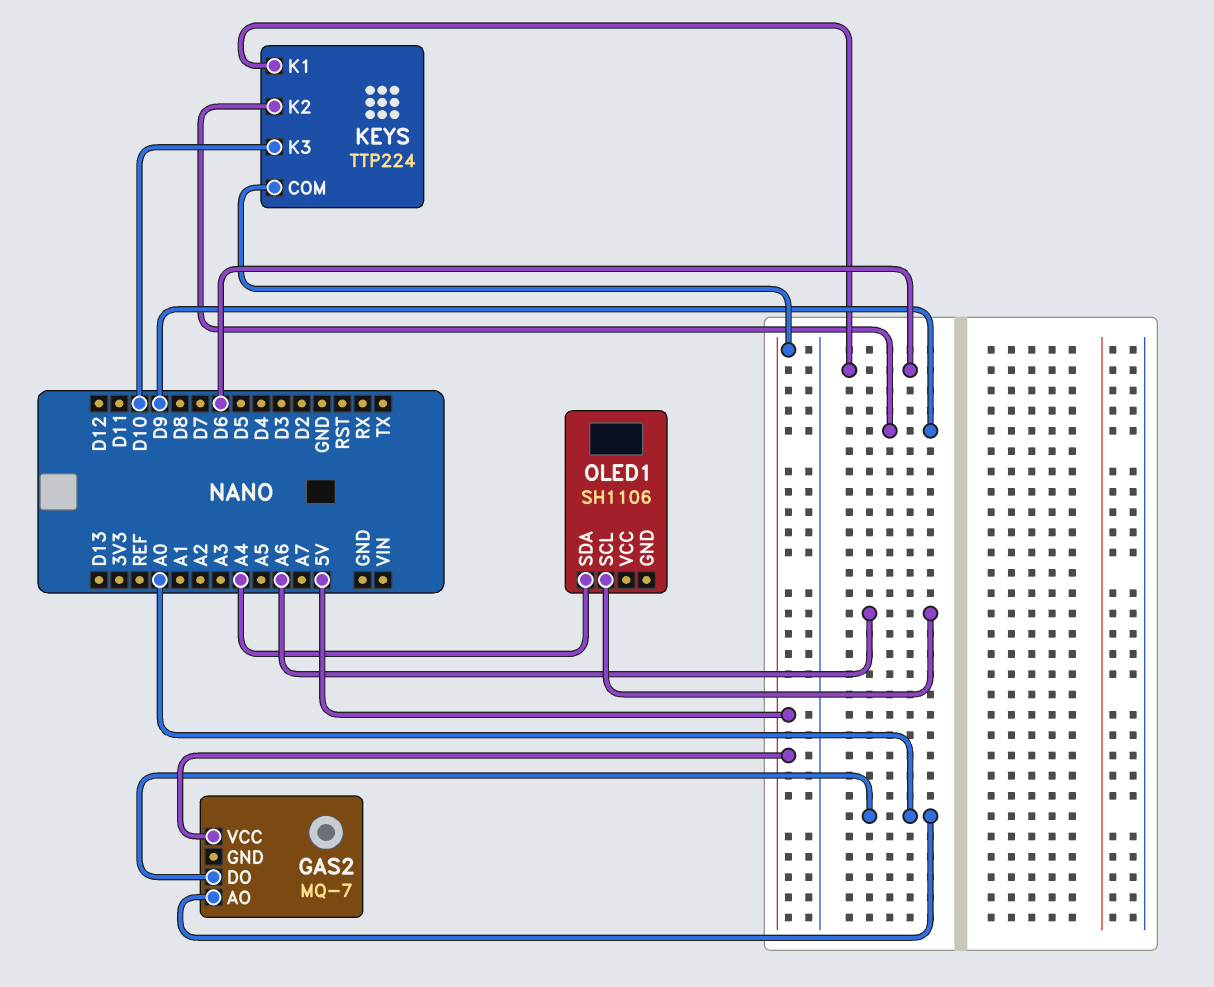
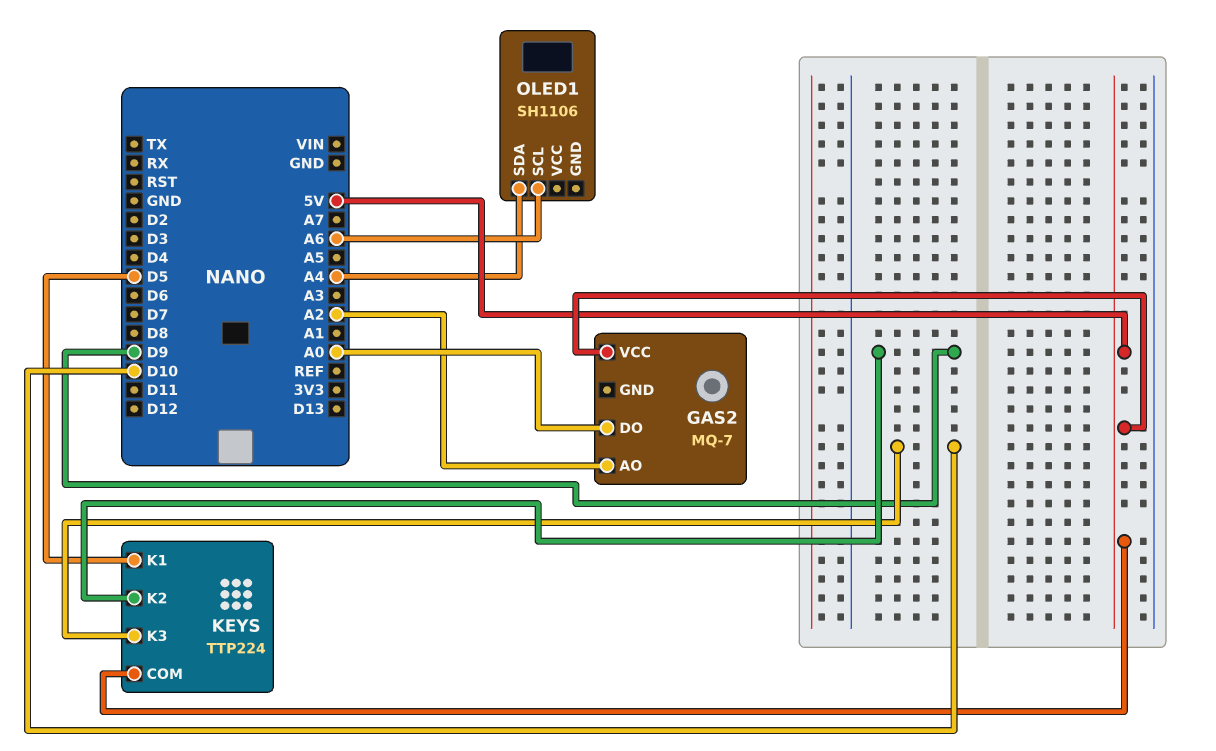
GAS2 pin AO: A0 -> A2
KEYS pin K1: D6 -> D5

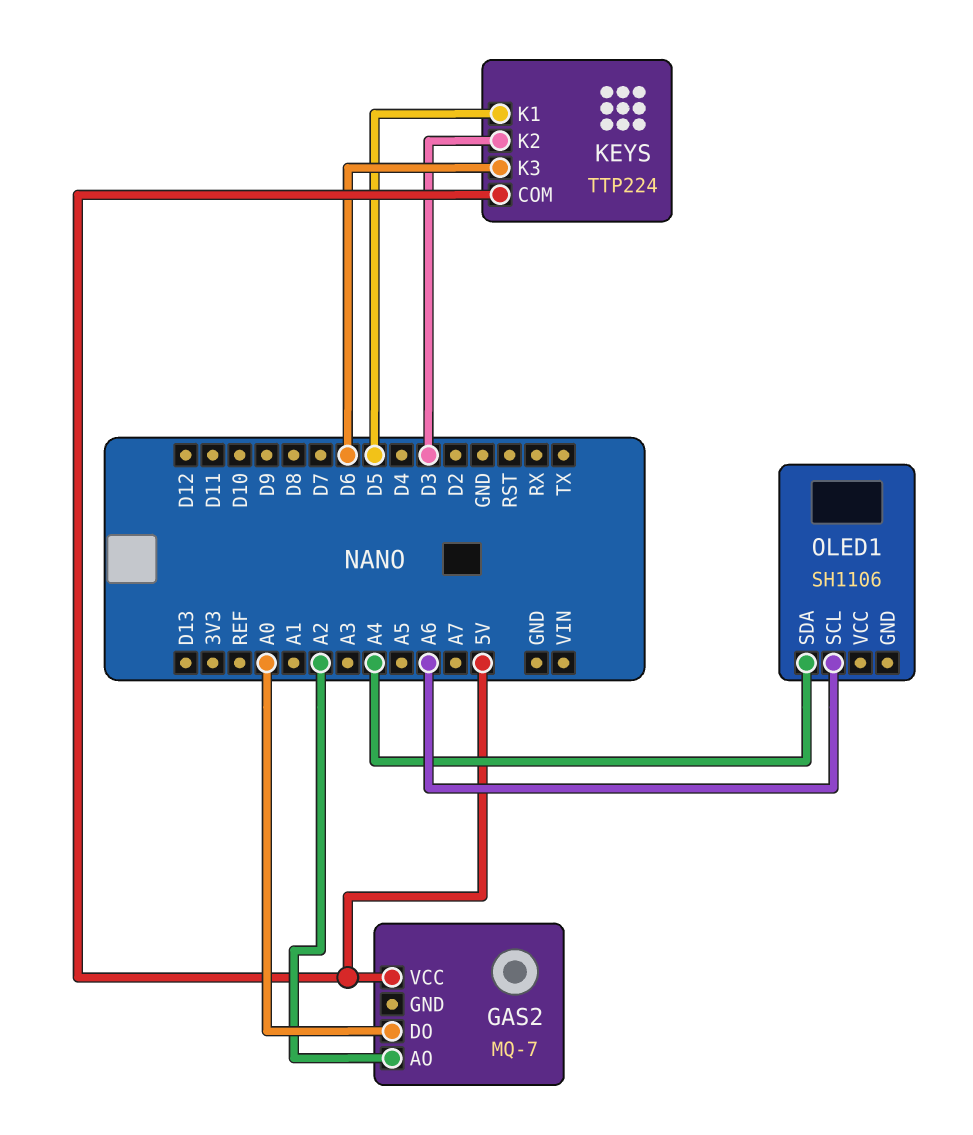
KEYS pin K2: D9 -> D3
KEYS pin K3: D10 -> D6

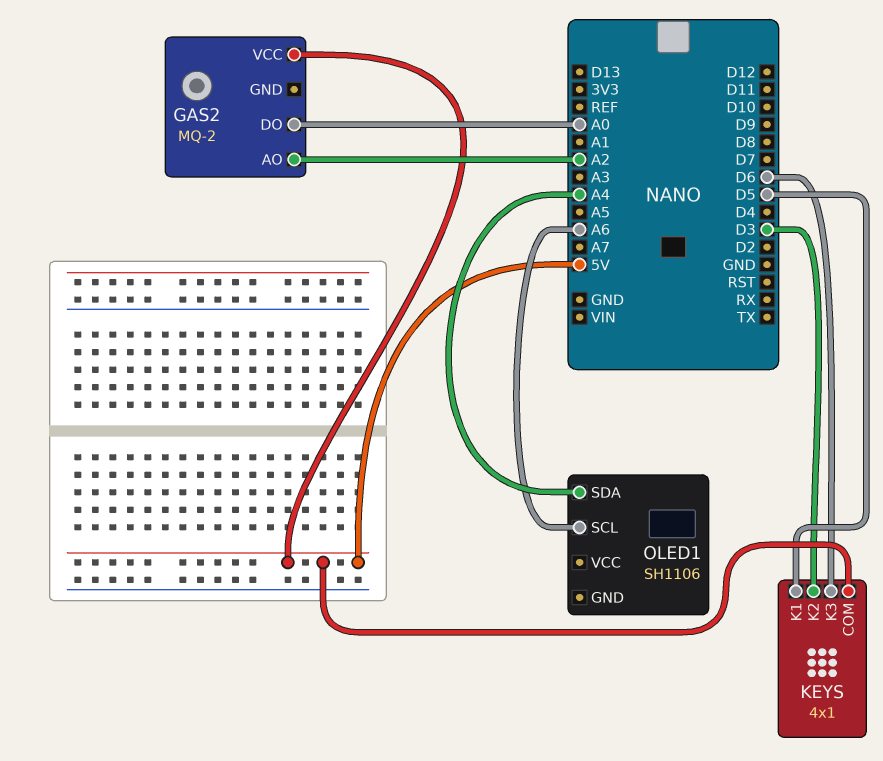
GAS2: MQ-7 -> MQ-2
KEYS: TTP224 -> 4x1

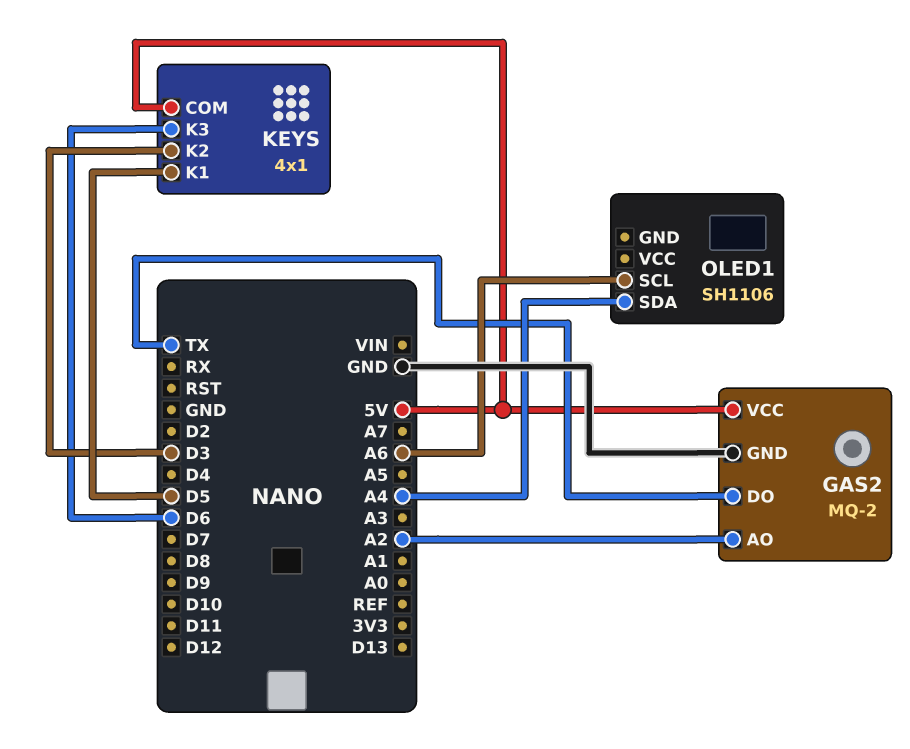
GAS2 pin DO: A0 -> TX
GAS2 pin GND: none -> GND

